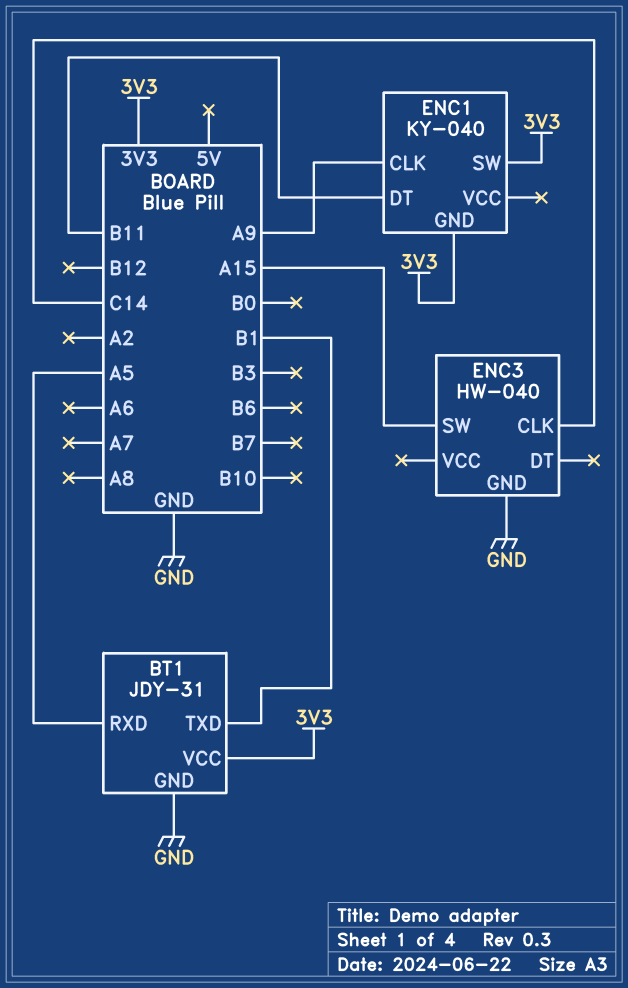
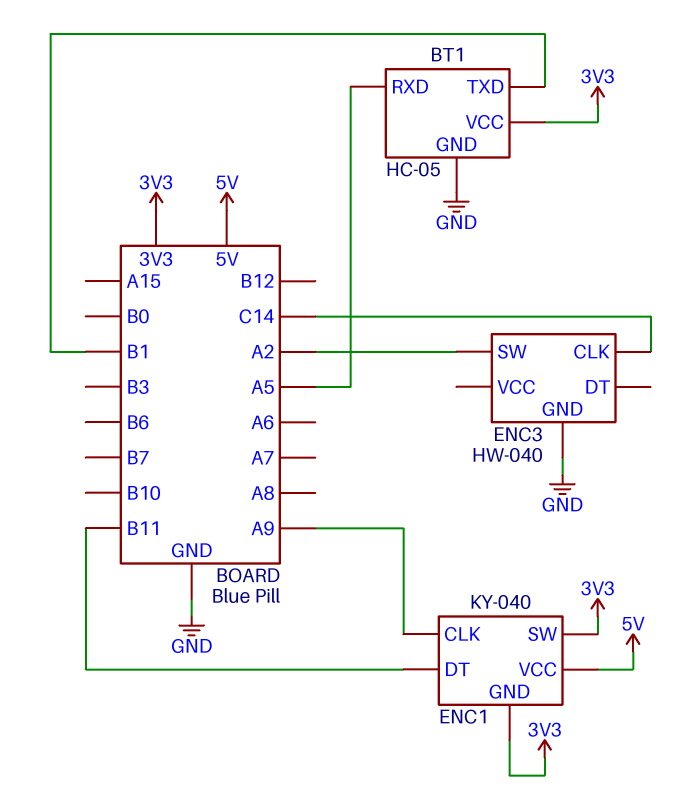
BT1: JDY-31 -> HC-05
ENC1 pin VCC: none -> 5V
ENC3 pin SW: A15 -> A2

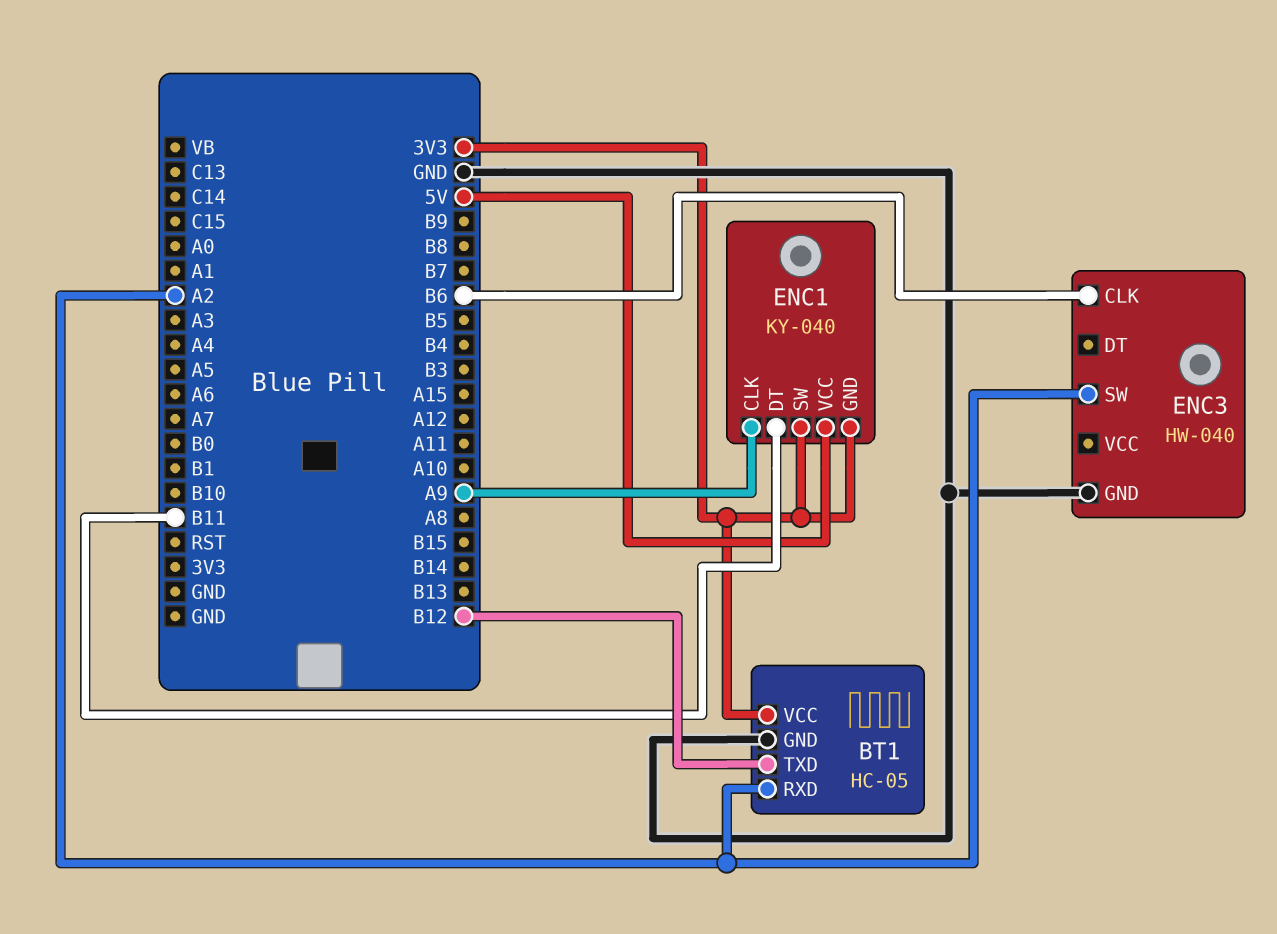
BT1 pin RXD: A5 -> A2
BT1 pin TXD: B1 -> B12
ENC3 pin CLK: C14 -> B6

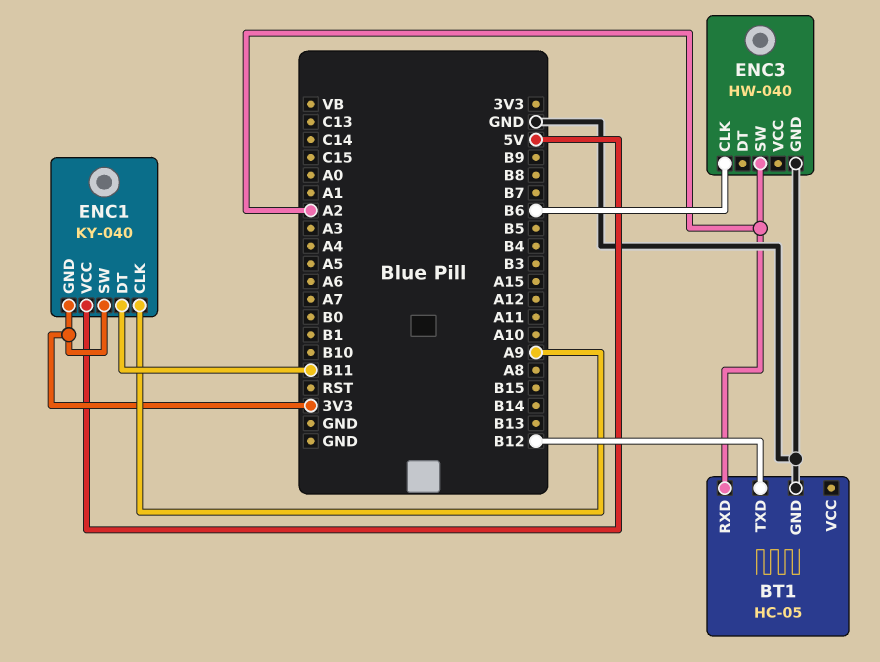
BT1 pin VCC: 3V3 -> none

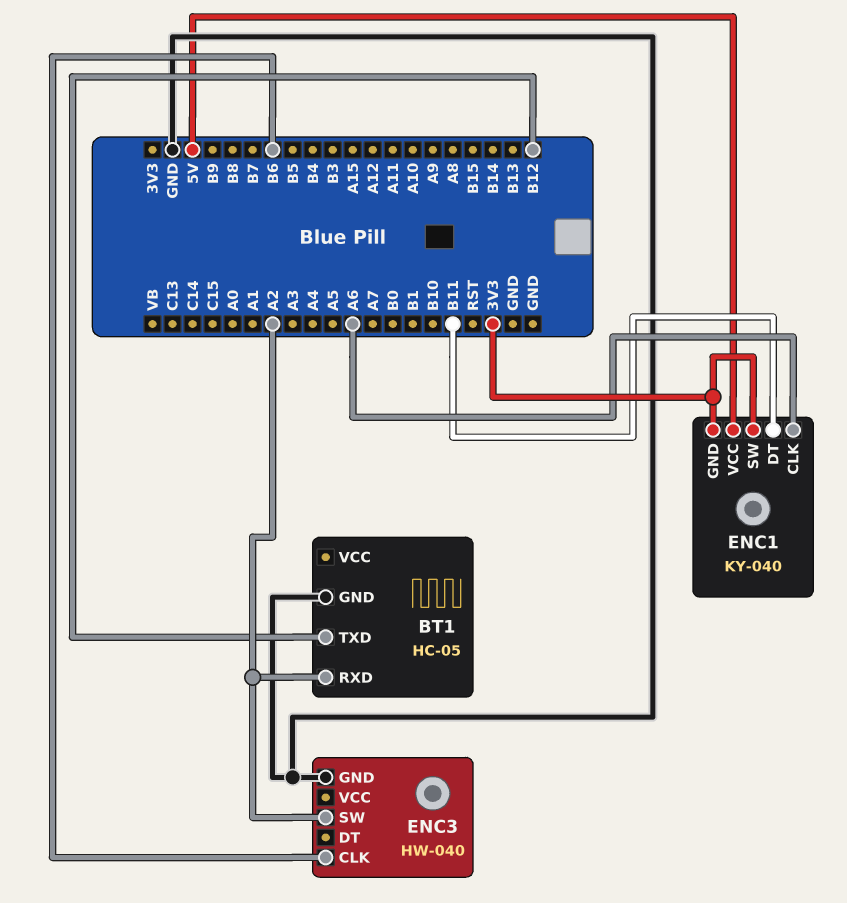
ENC1 pin CLK: A9 -> A6

